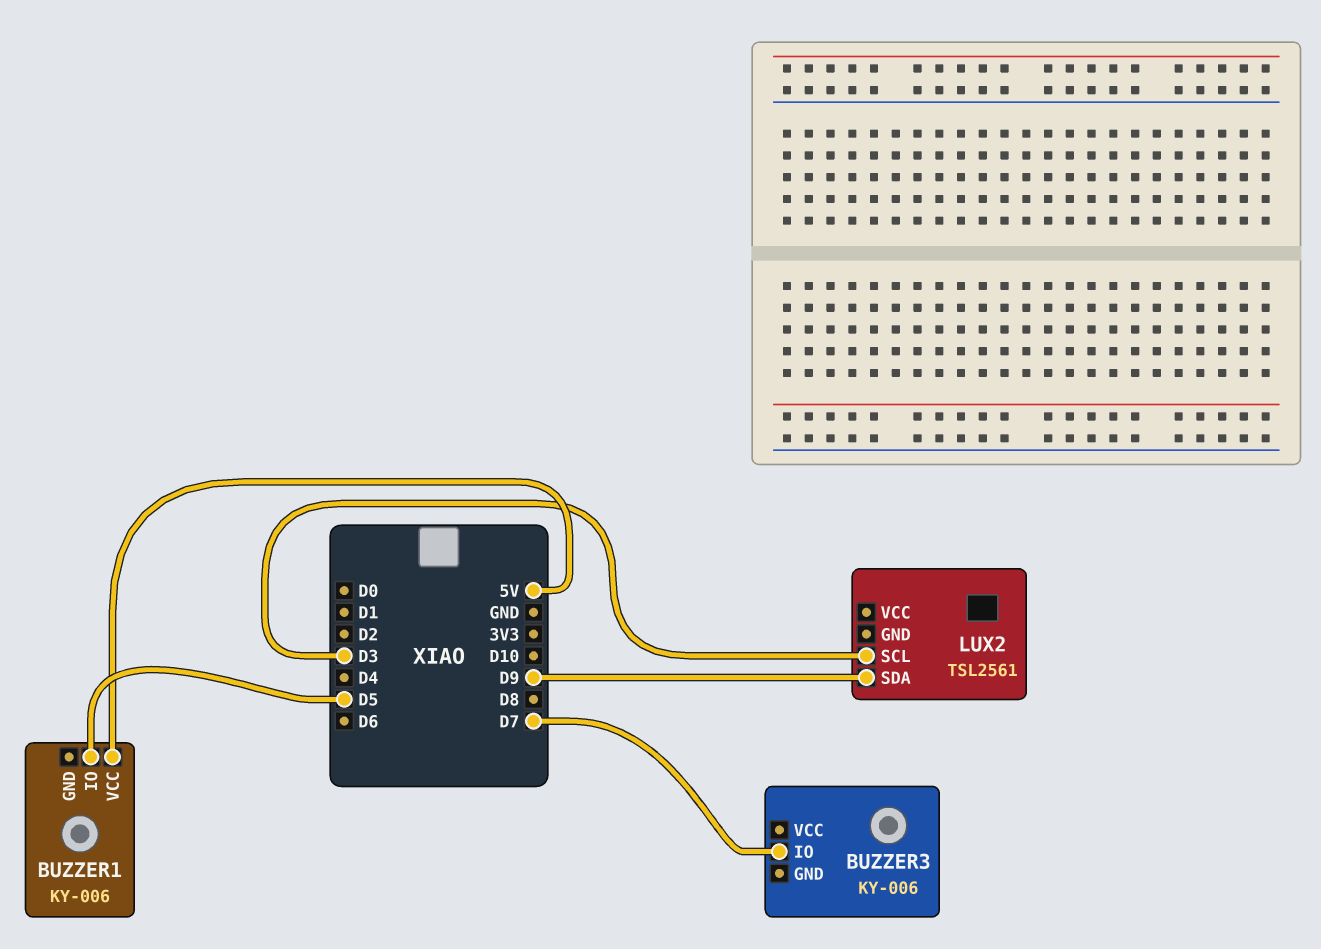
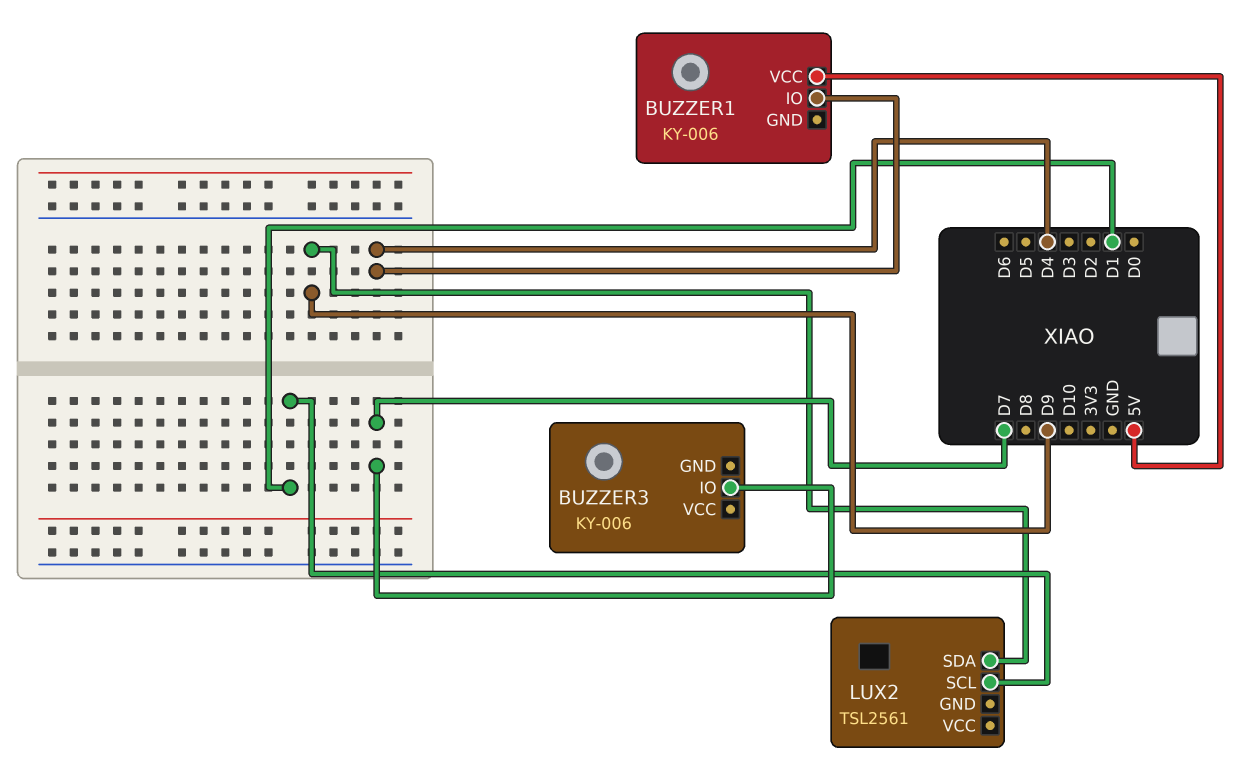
BUZZER1 pin IO: D5 -> D4
LUX2 pin SCL: D3 -> D1

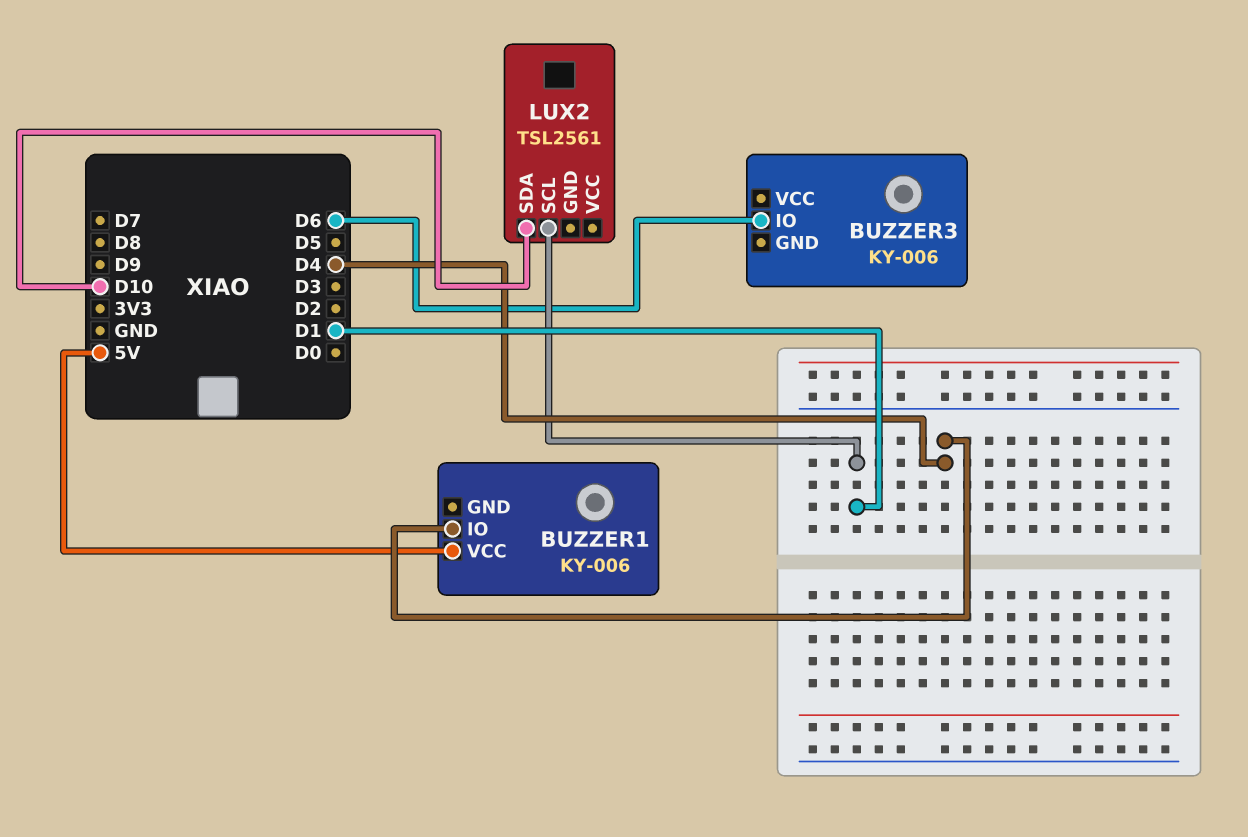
BUZZER3 pin IO: D7 -> D6
LUX2 pin SDA: D9 -> D10

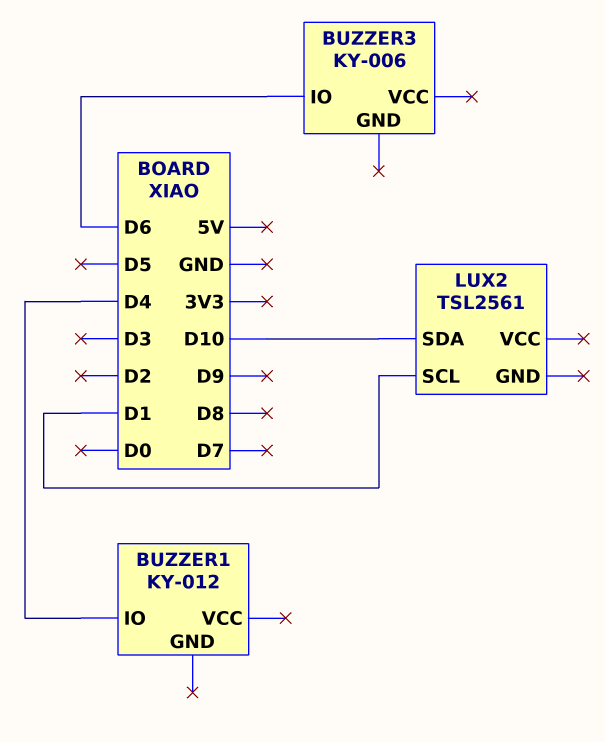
BUZZER1: KY-006 -> KY-012
BUZZER1 pin VCC: 5V -> none

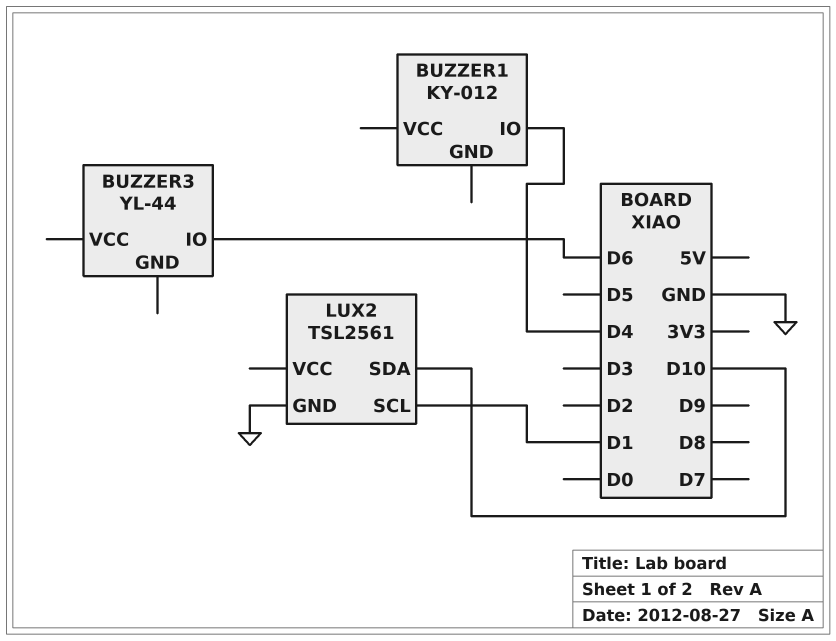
BUZZER3: KY-006 -> YL-44
LUX2 pin GND: none -> GND

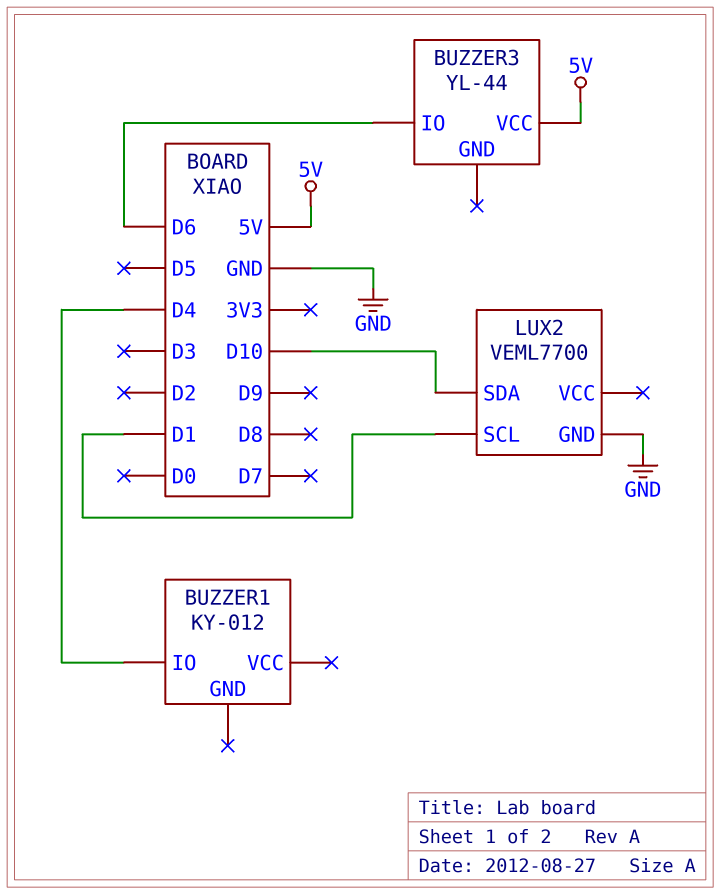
BUZZER3 pin VCC: none -> 5V
LUX2: TSL2561 -> VEML7700

